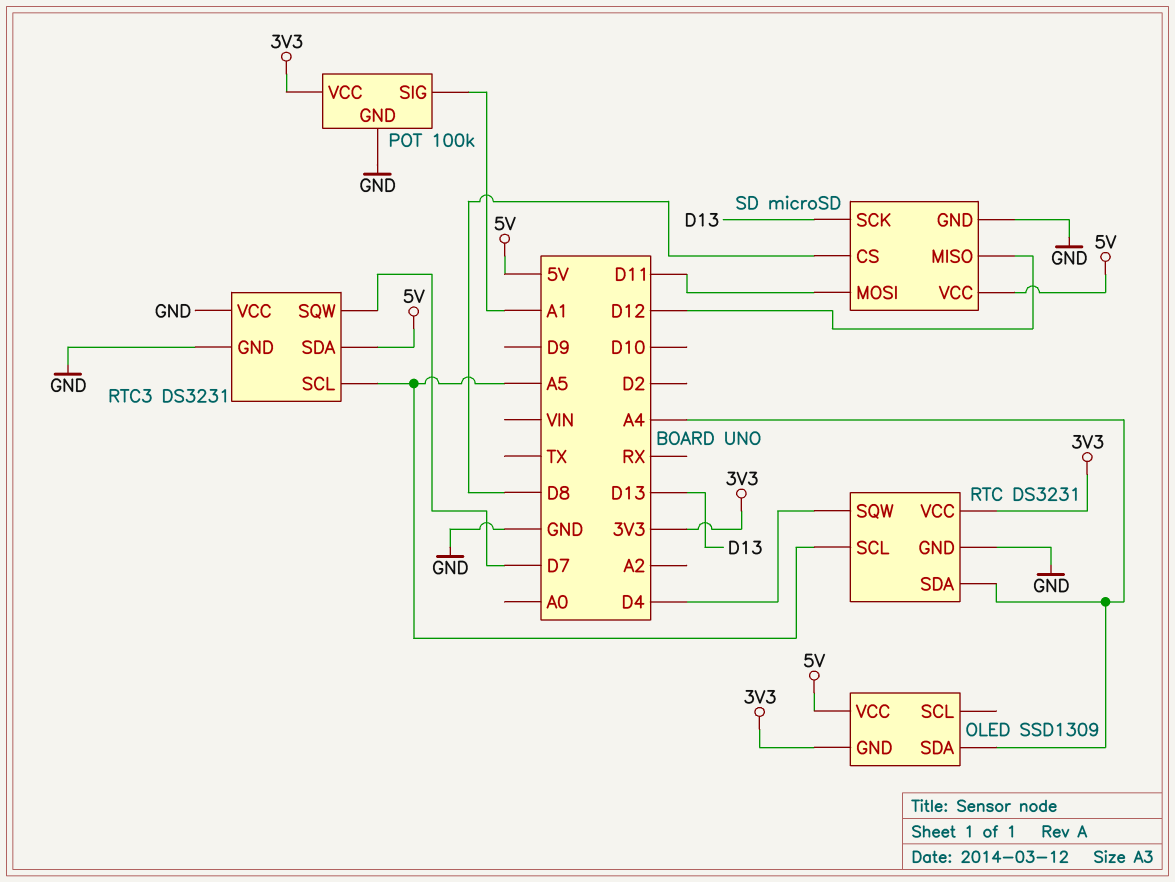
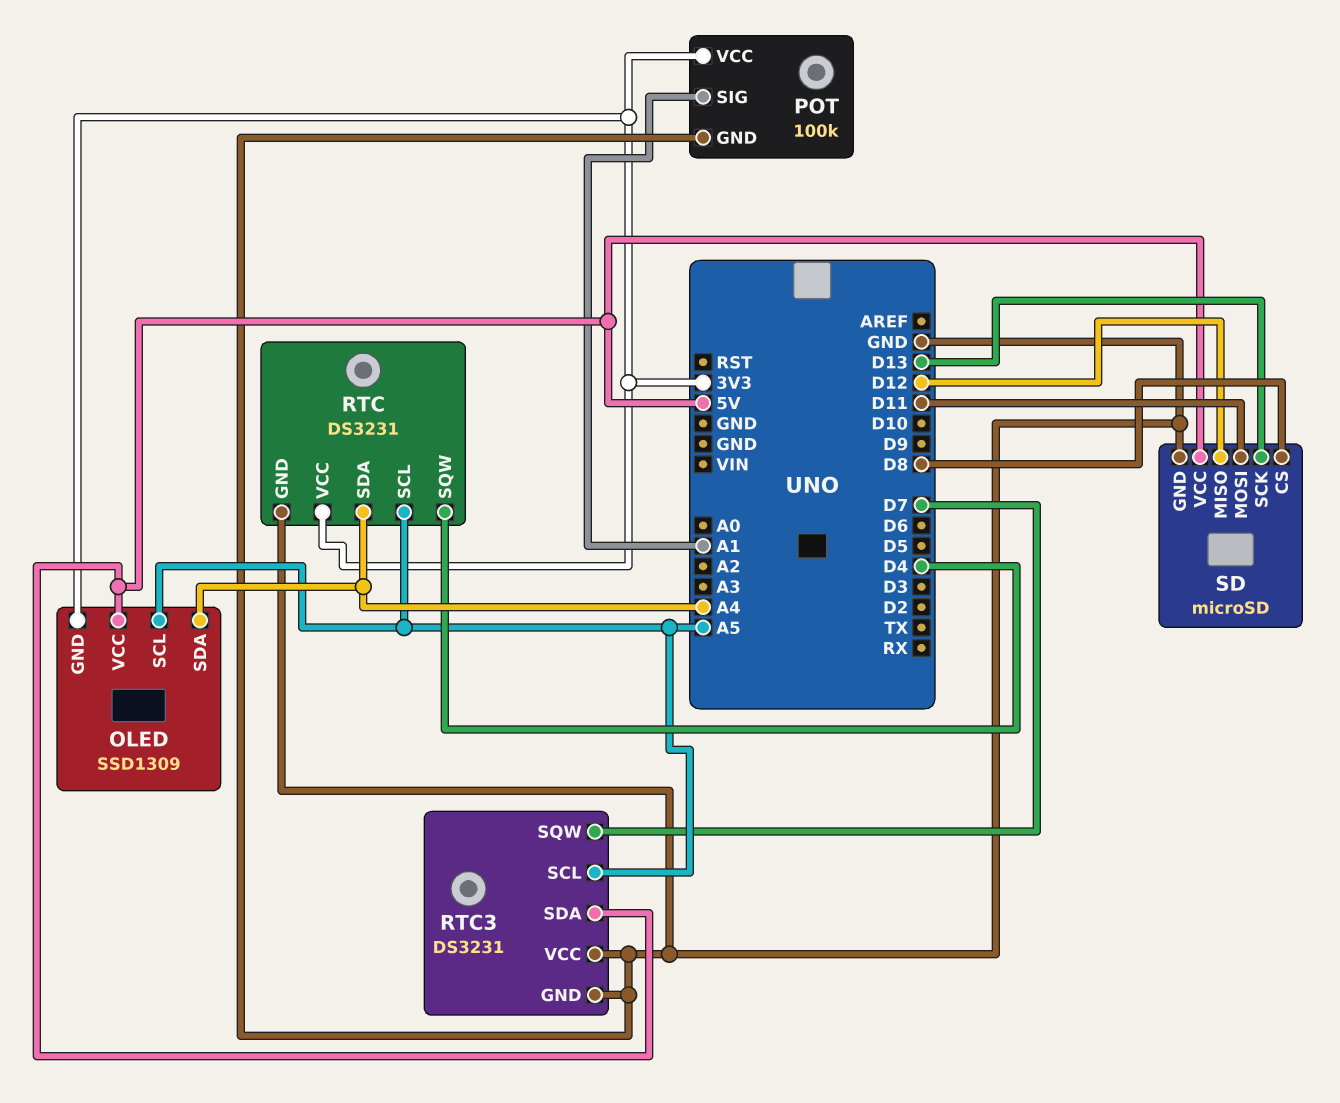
OLED pin SCL: none -> A5

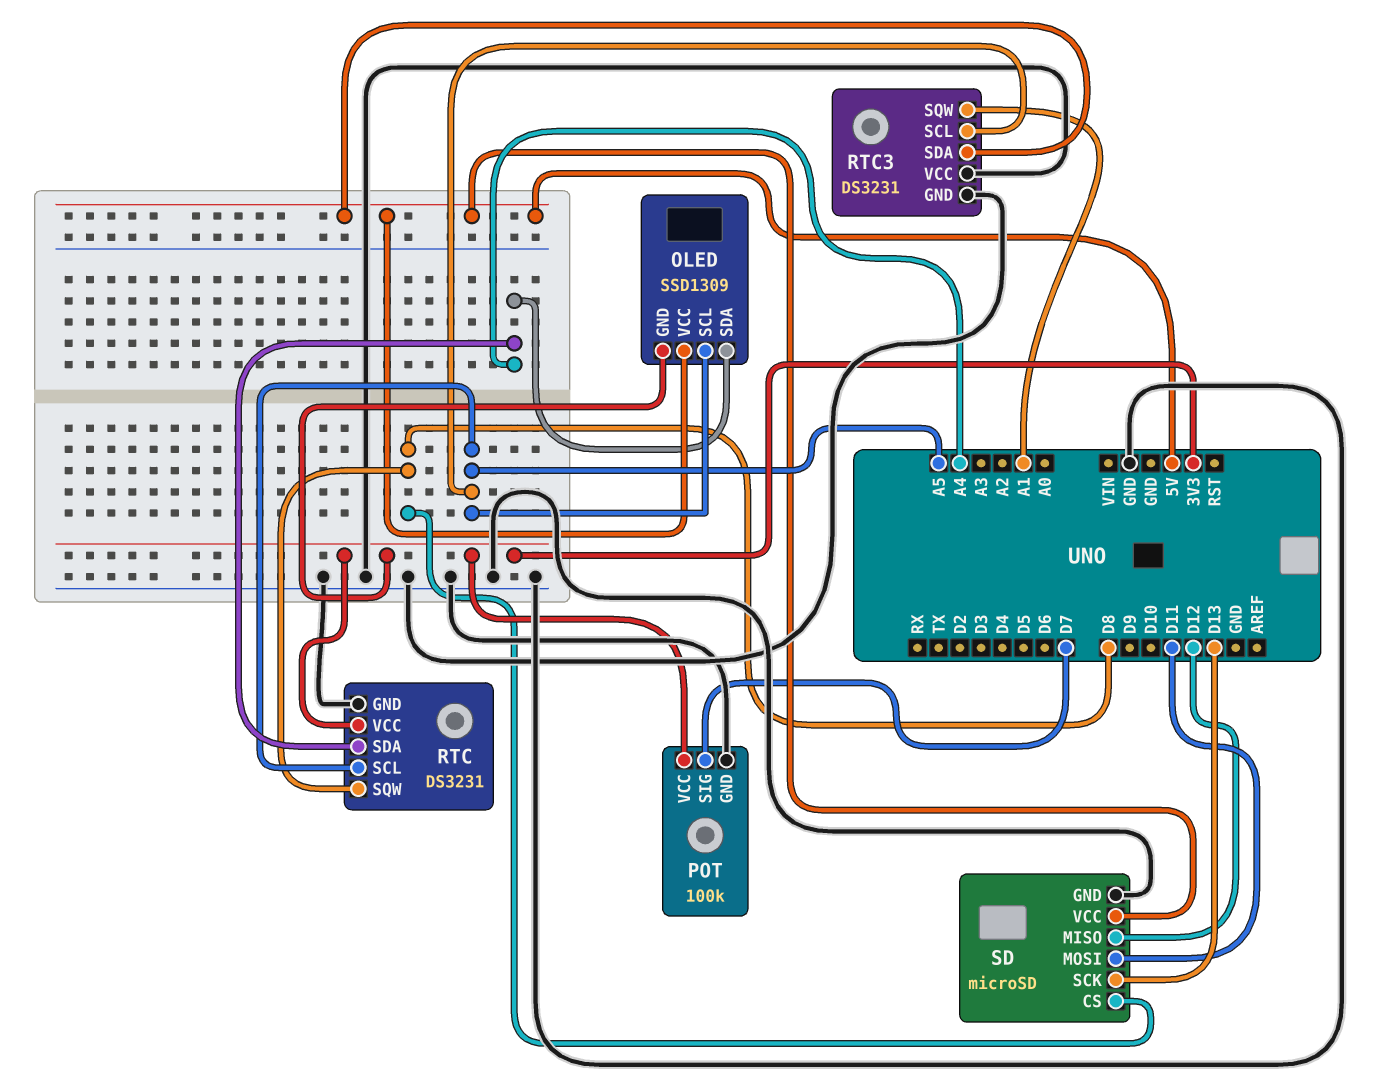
POT pin SIG: A1 -> D7
RTC pin SQW: D4 -> D8
RTC3 pin SQW: D7 -> A1

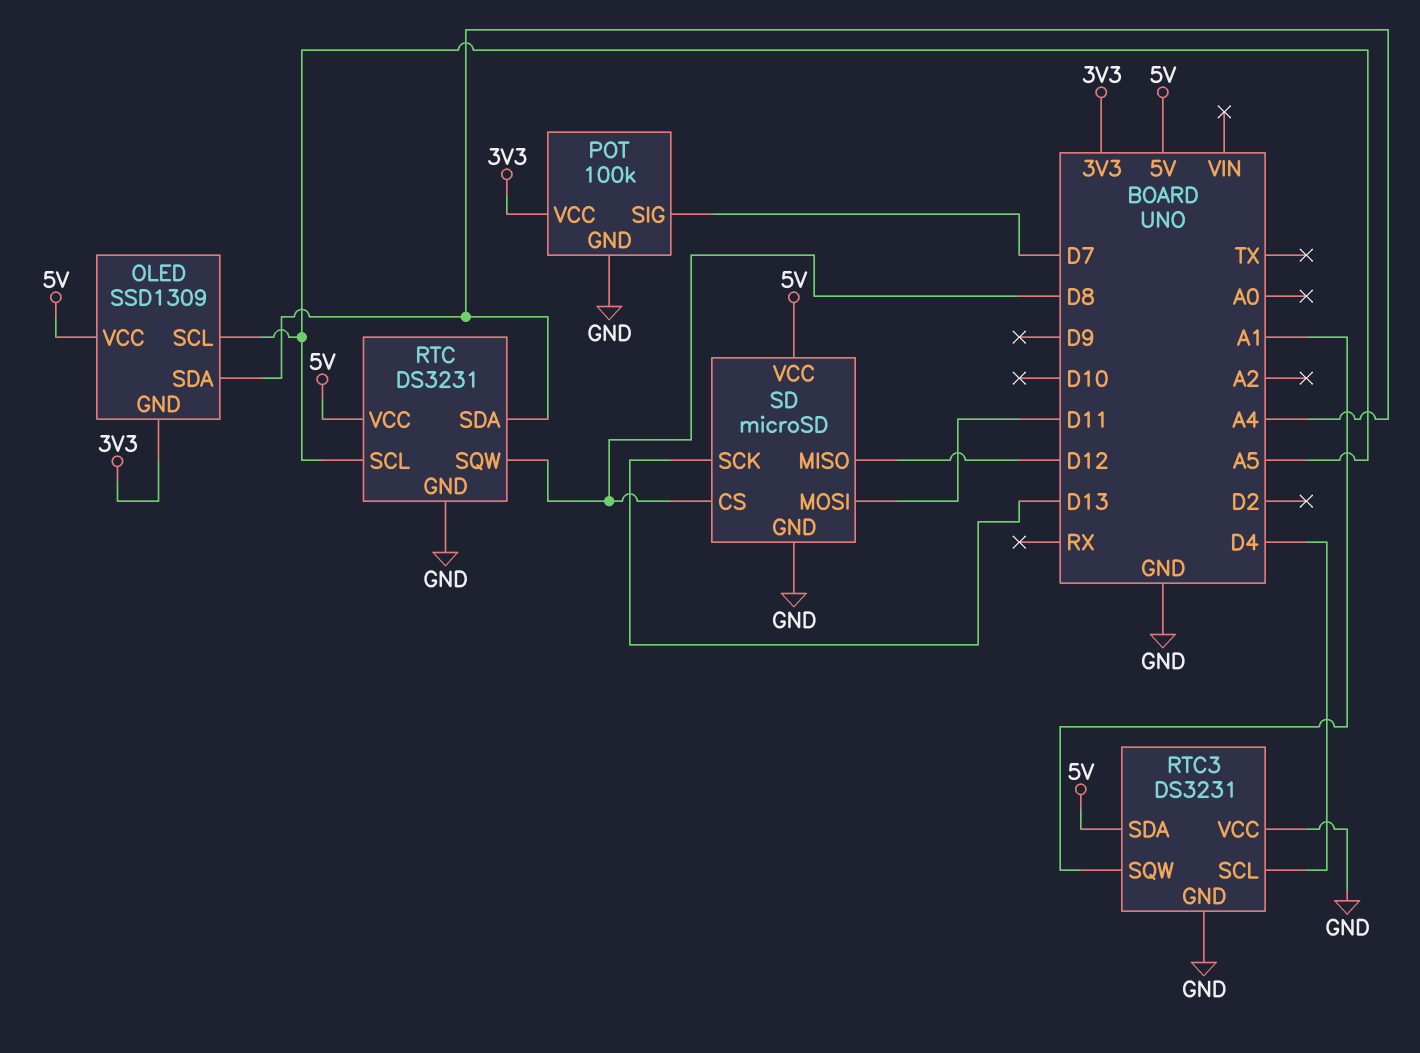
RTC pin VCC: 3V3 -> 5V
RTC3 pin SCL: A5 -> D4

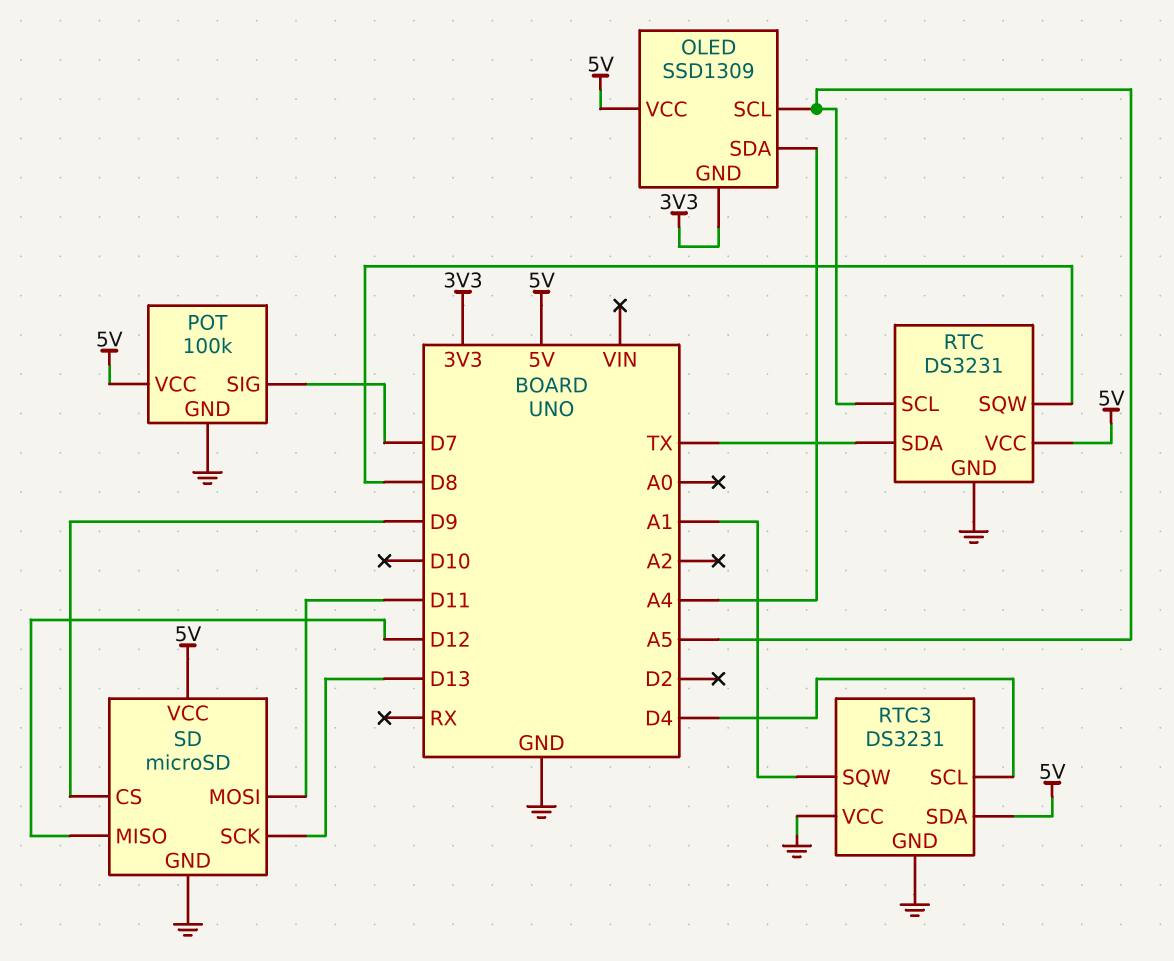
POT pin VCC: 3V3 -> 5V
RTC pin SDA: A4 -> TX
SD pin CS: D8 -> D9

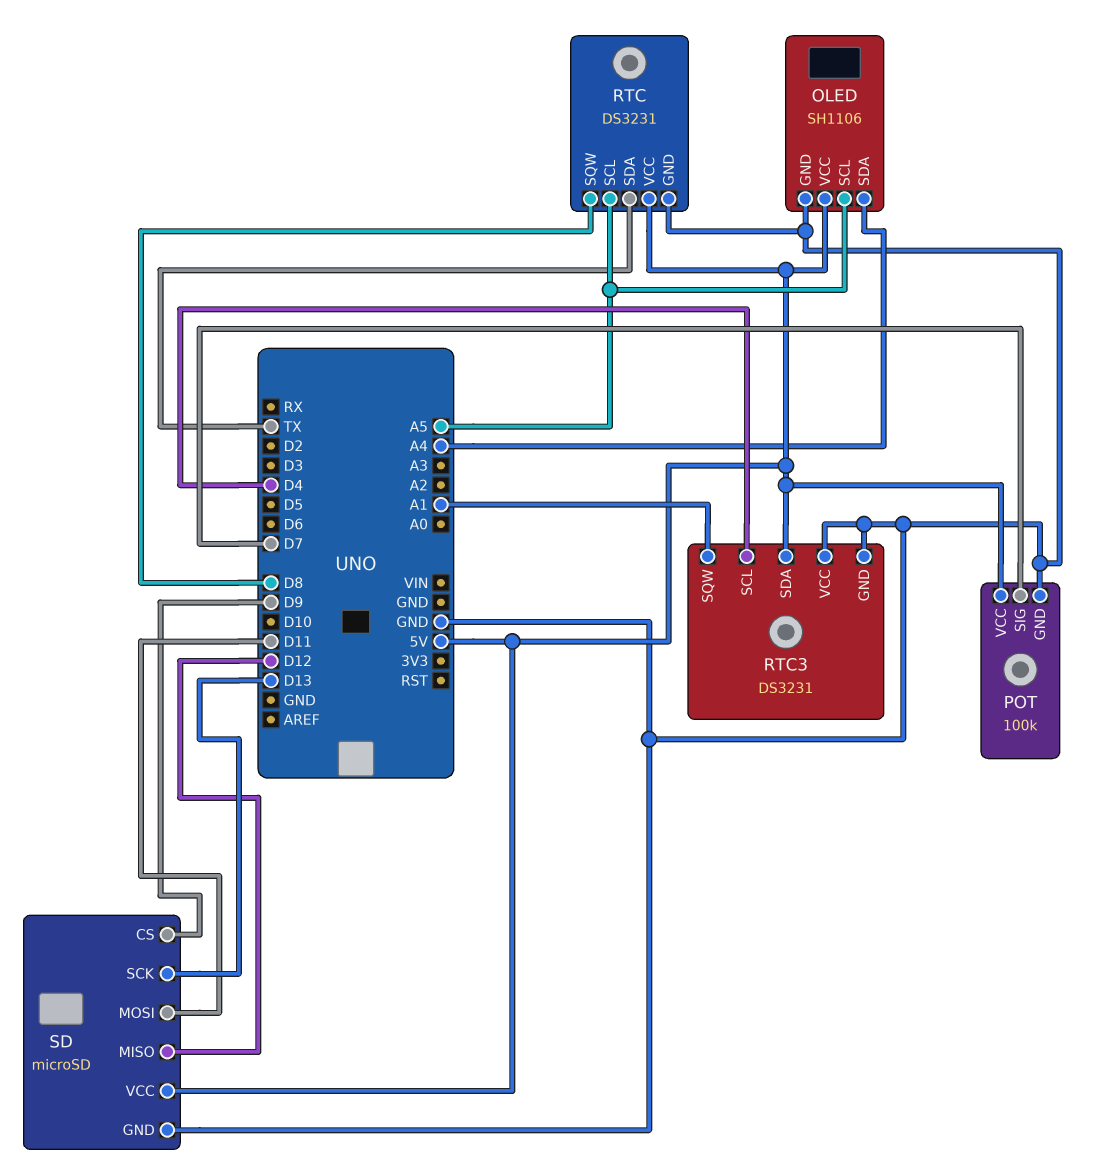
OLED: SSD1309 -> SH1106
OLED pin GND: 3V3 -> GND

